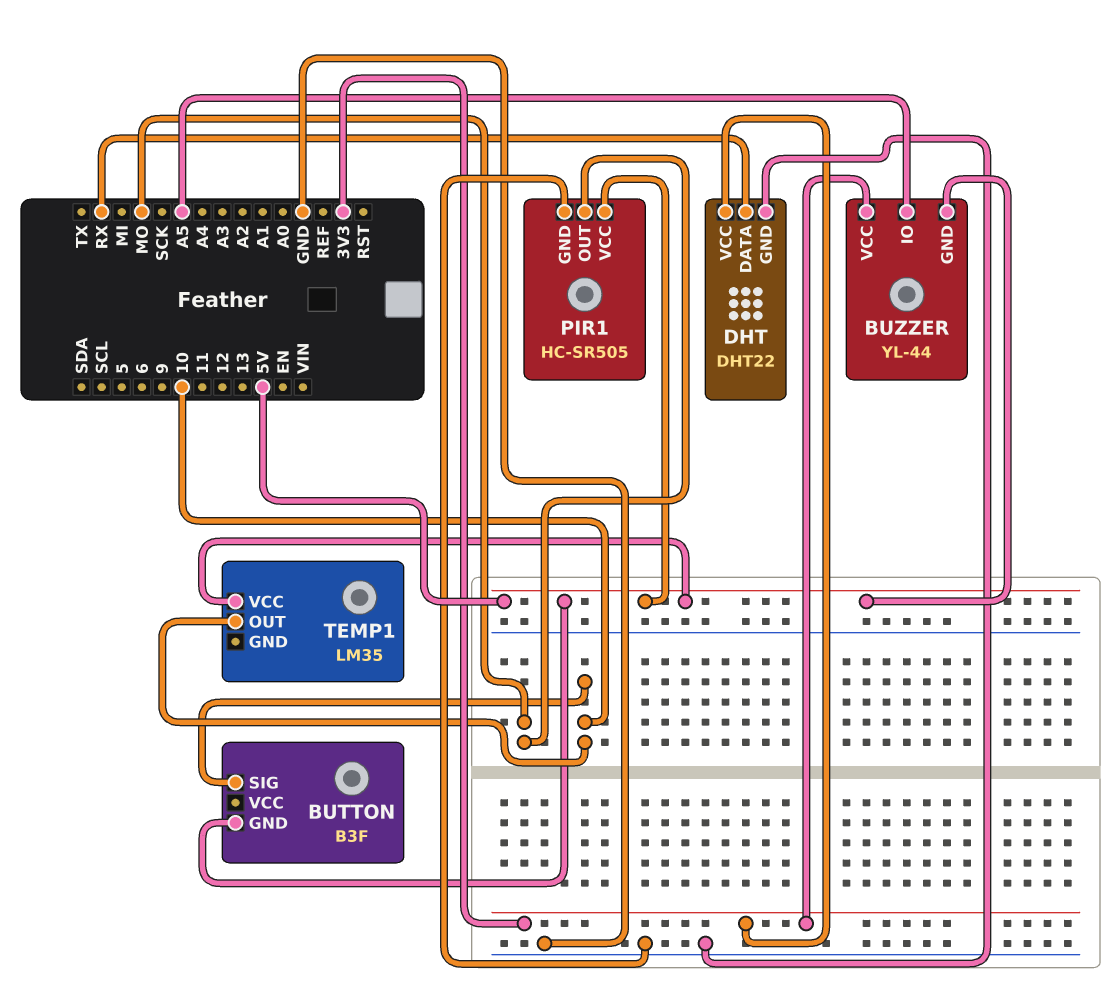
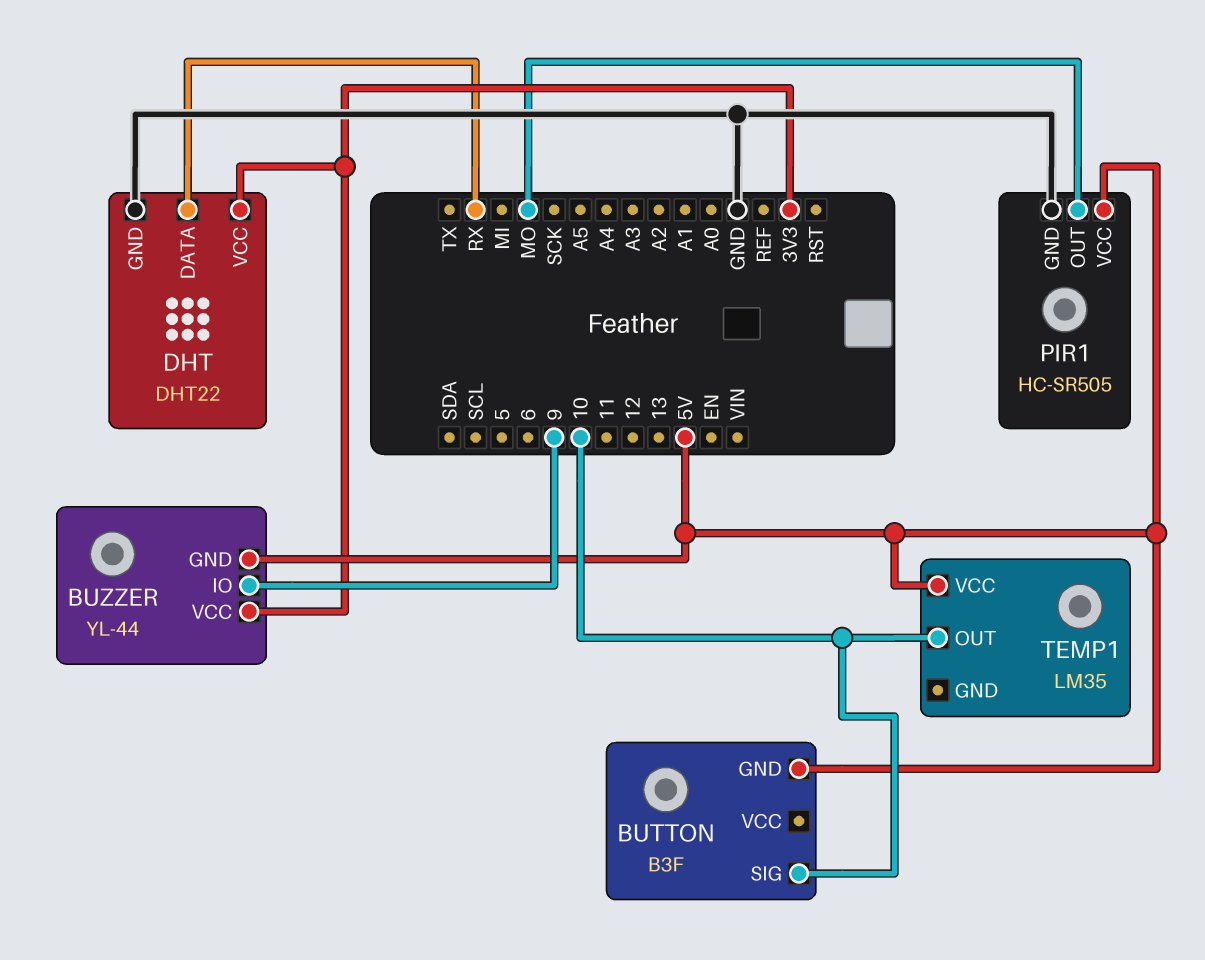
BUZZER pin IO: A5 -> 9

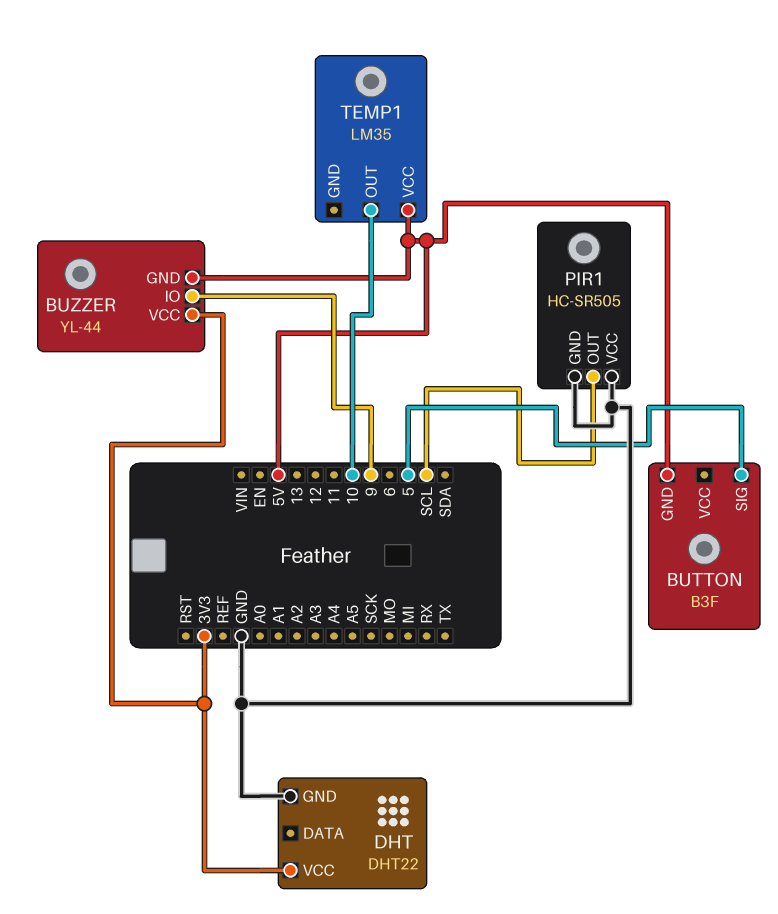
BUTTON pin SIG: 10 -> 5
DHT pin DATA: RX -> none
PIR1 pin OUT: MO -> SCL
PIR1 pin VCC: 5V -> GND

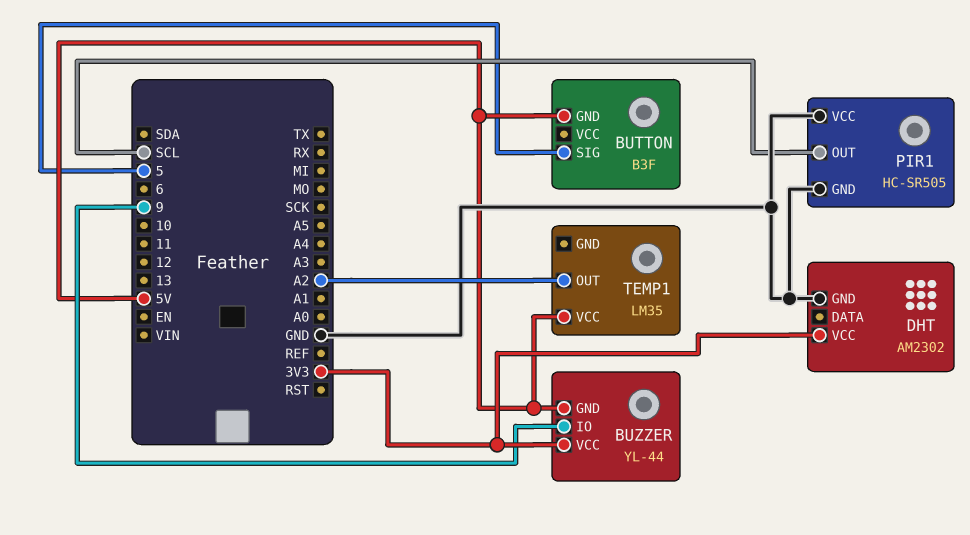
DHT: DHT22 -> AM2302
TEMP1 pin OUT: 10 -> A2

